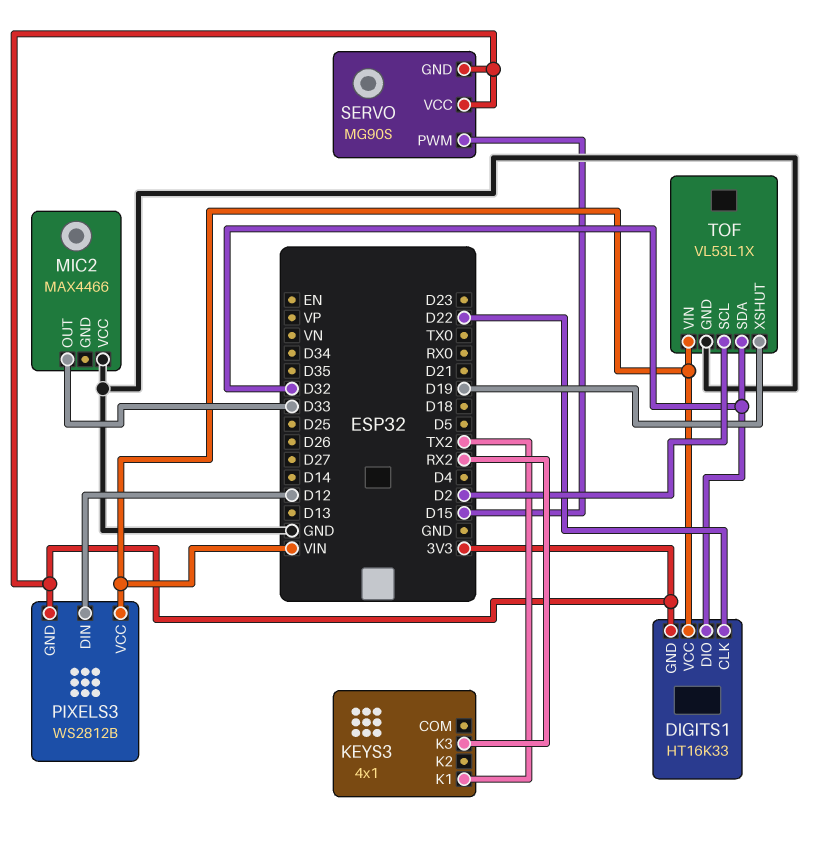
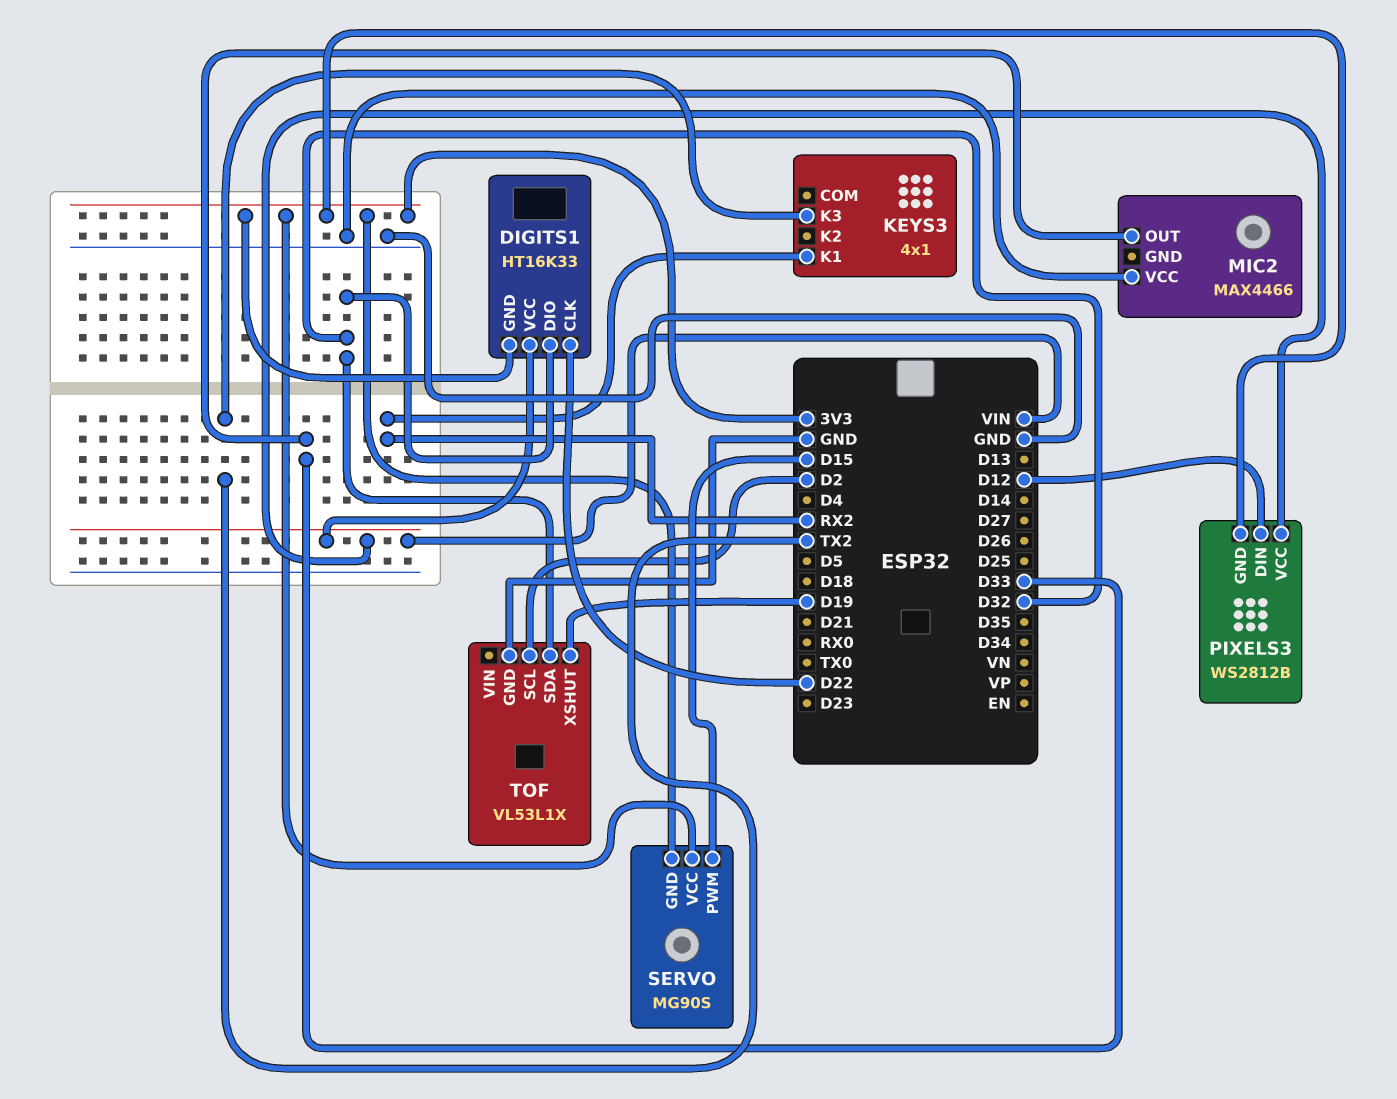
KEYS3 pin K1: TX2 -> RX2
KEYS3 pin K3: RX2 -> TX2
TOF pin VIN: VIN -> none

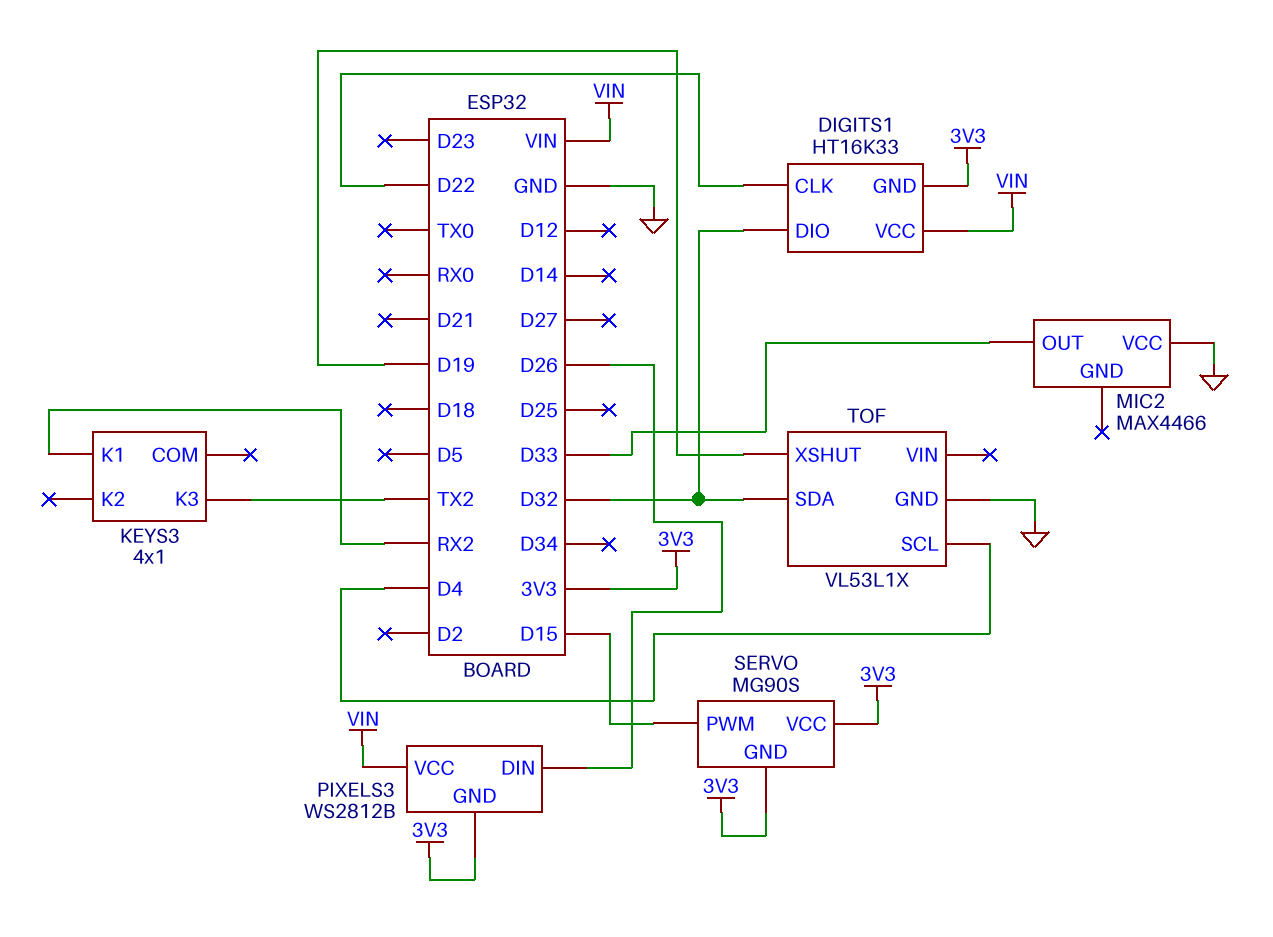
PIXELS3 pin DIN: D12 -> D26
TOF pin SCL: D2 -> D4

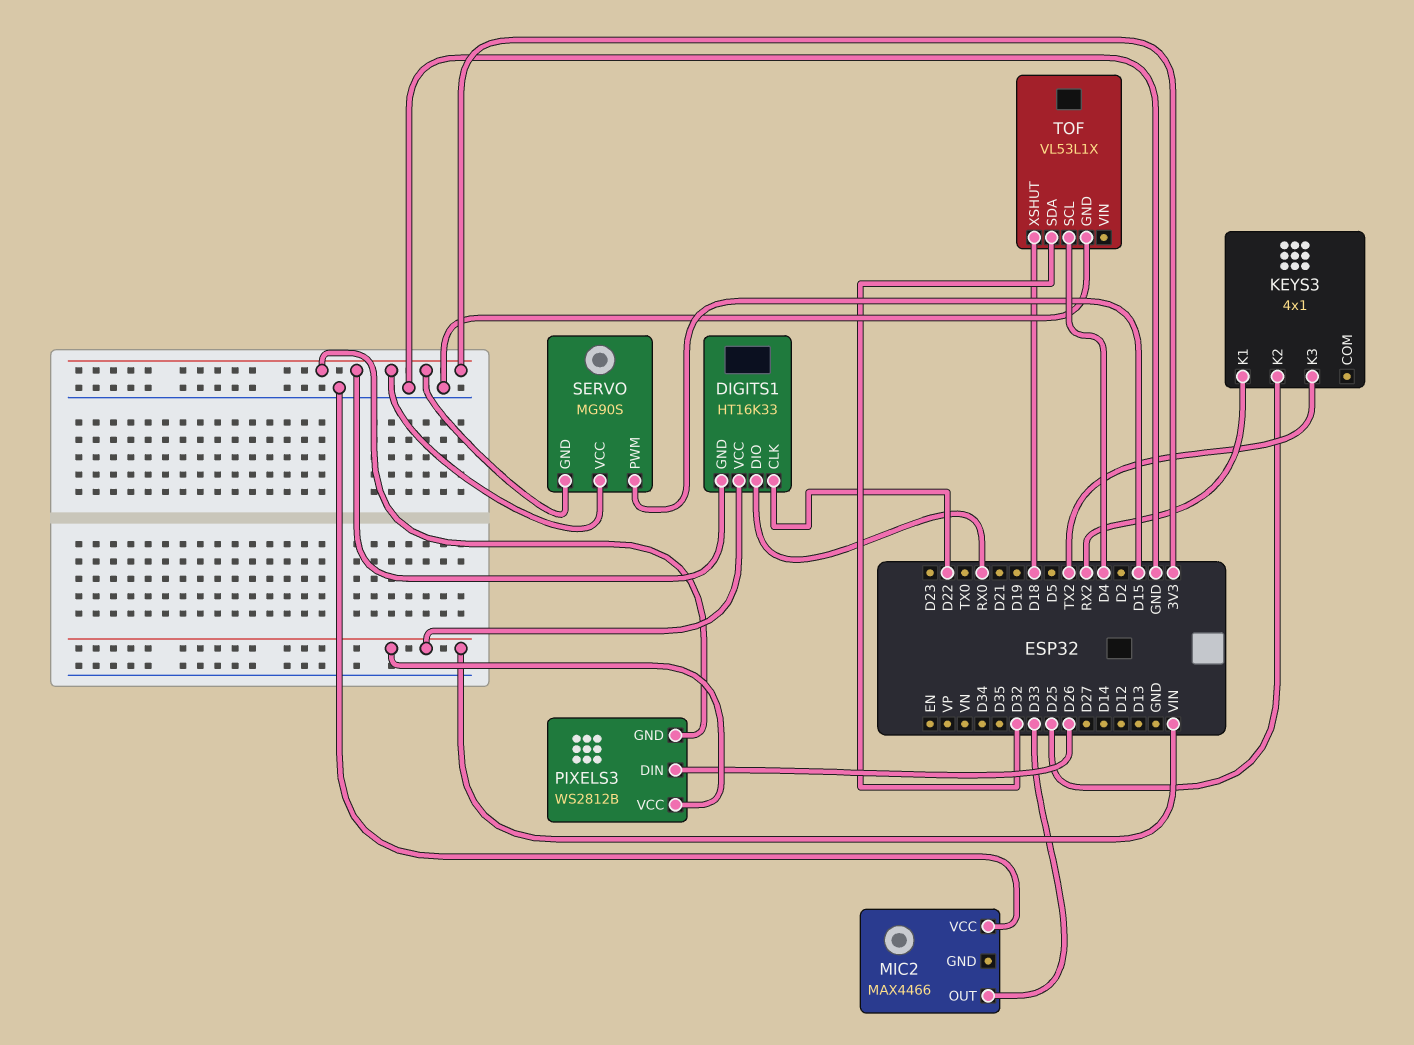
DIGITS1 pin DIO: D32 -> RX0
KEYS3 pin K2: none -> D25
TOF pin XSHUT: D19 -> D18

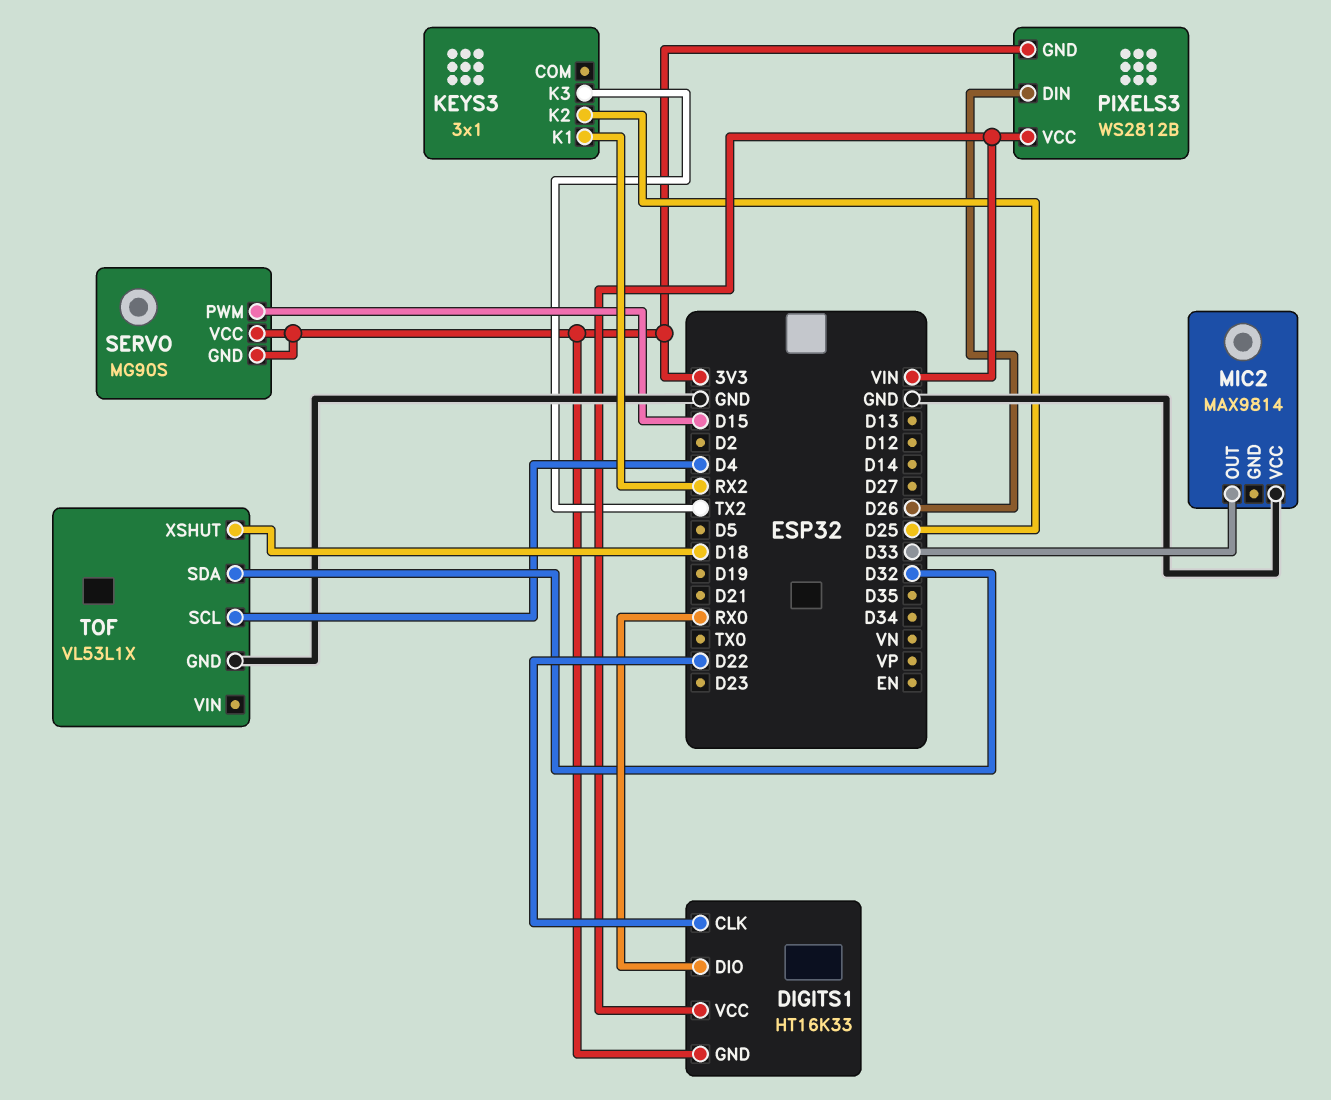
KEYS3: 4x1 -> 3x1
MIC2: MAX4466 -> MAX9814

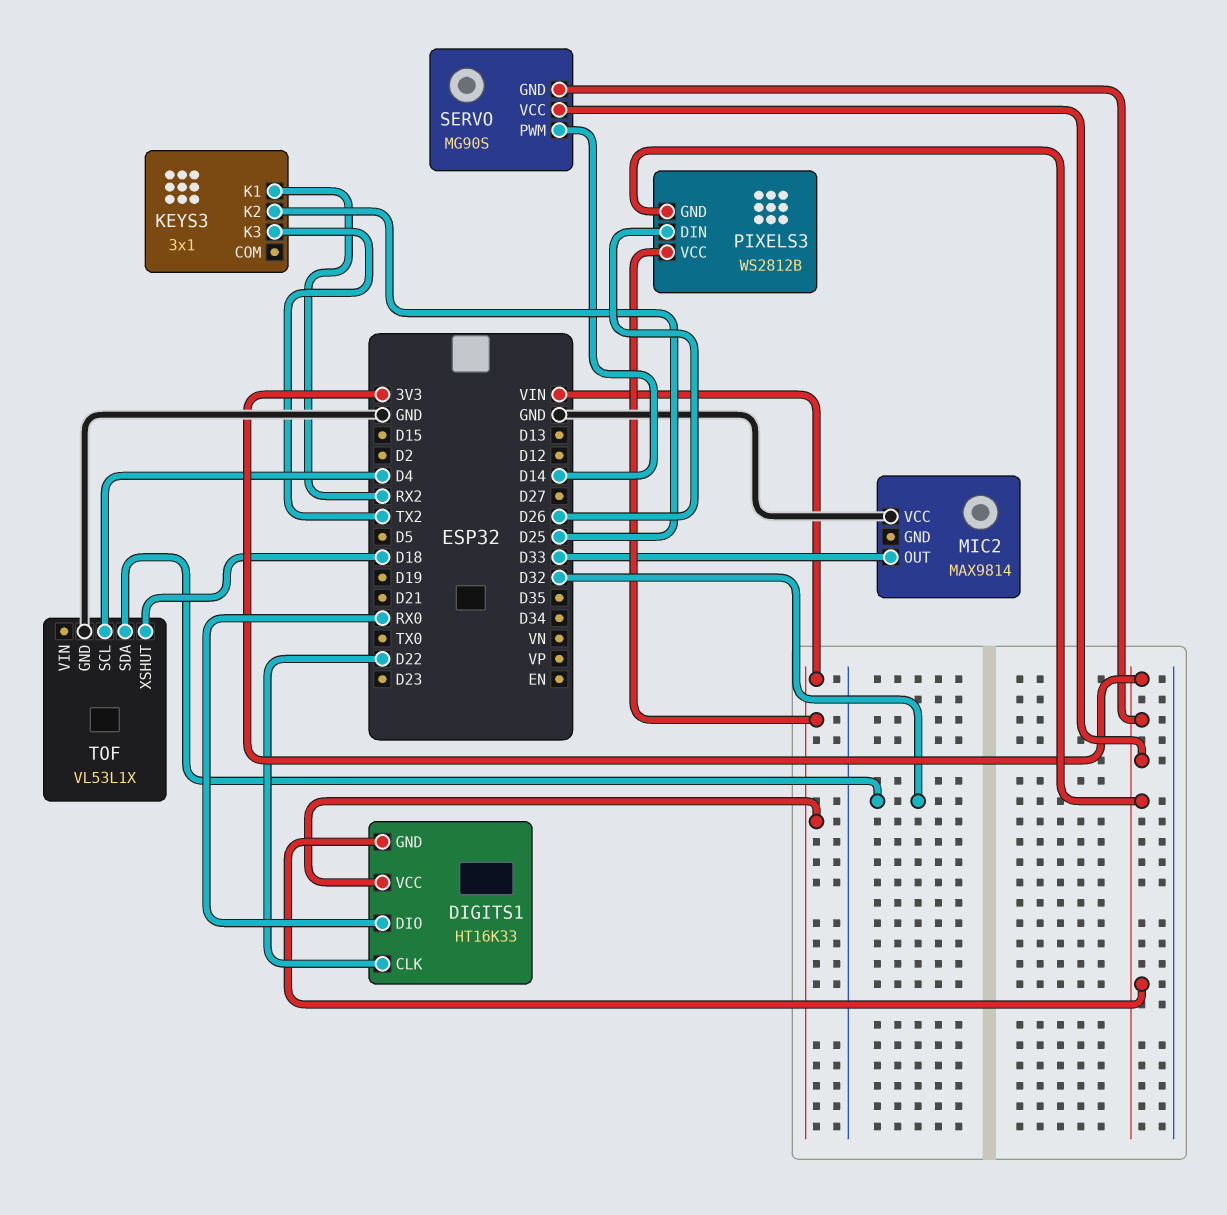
SERVO pin PWM: D15 -> D14

